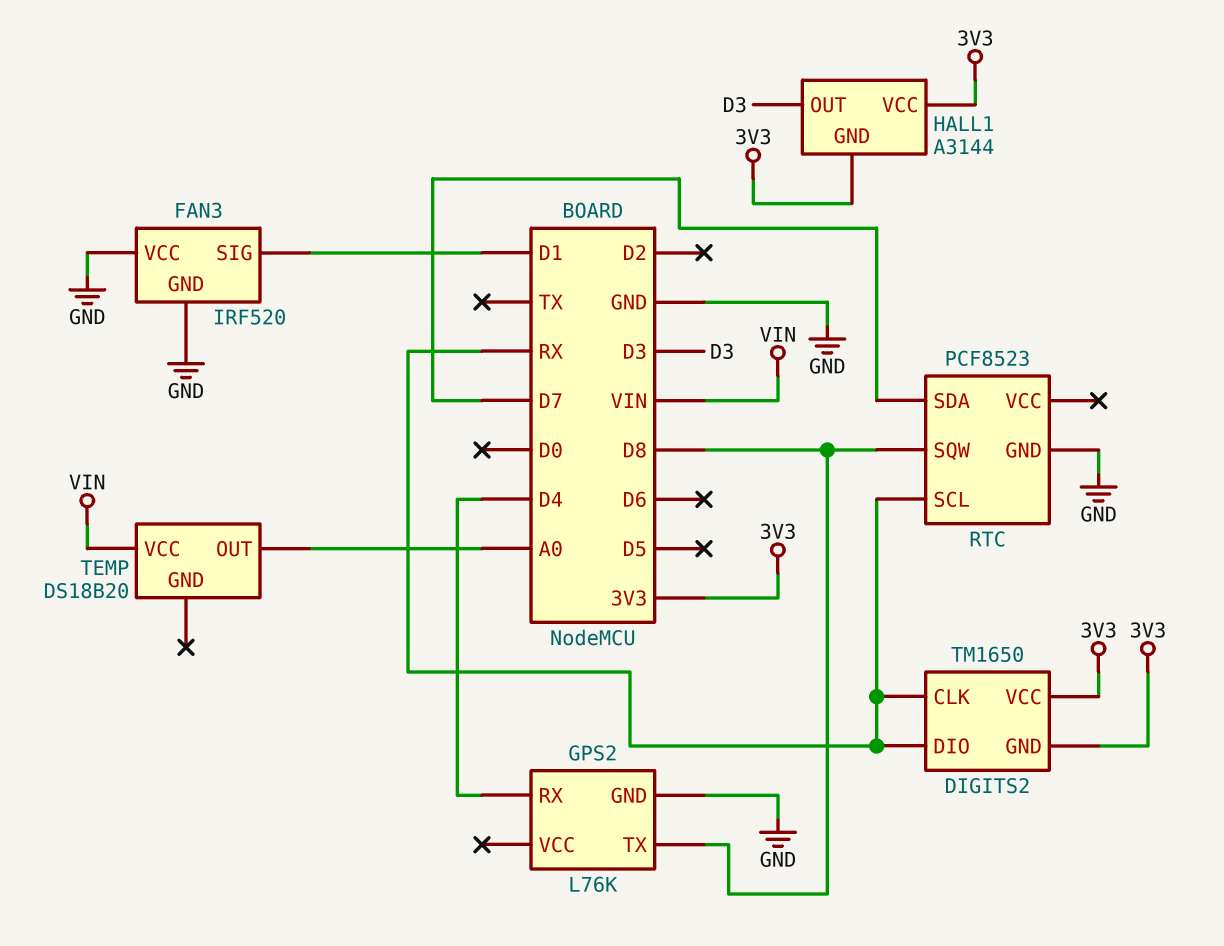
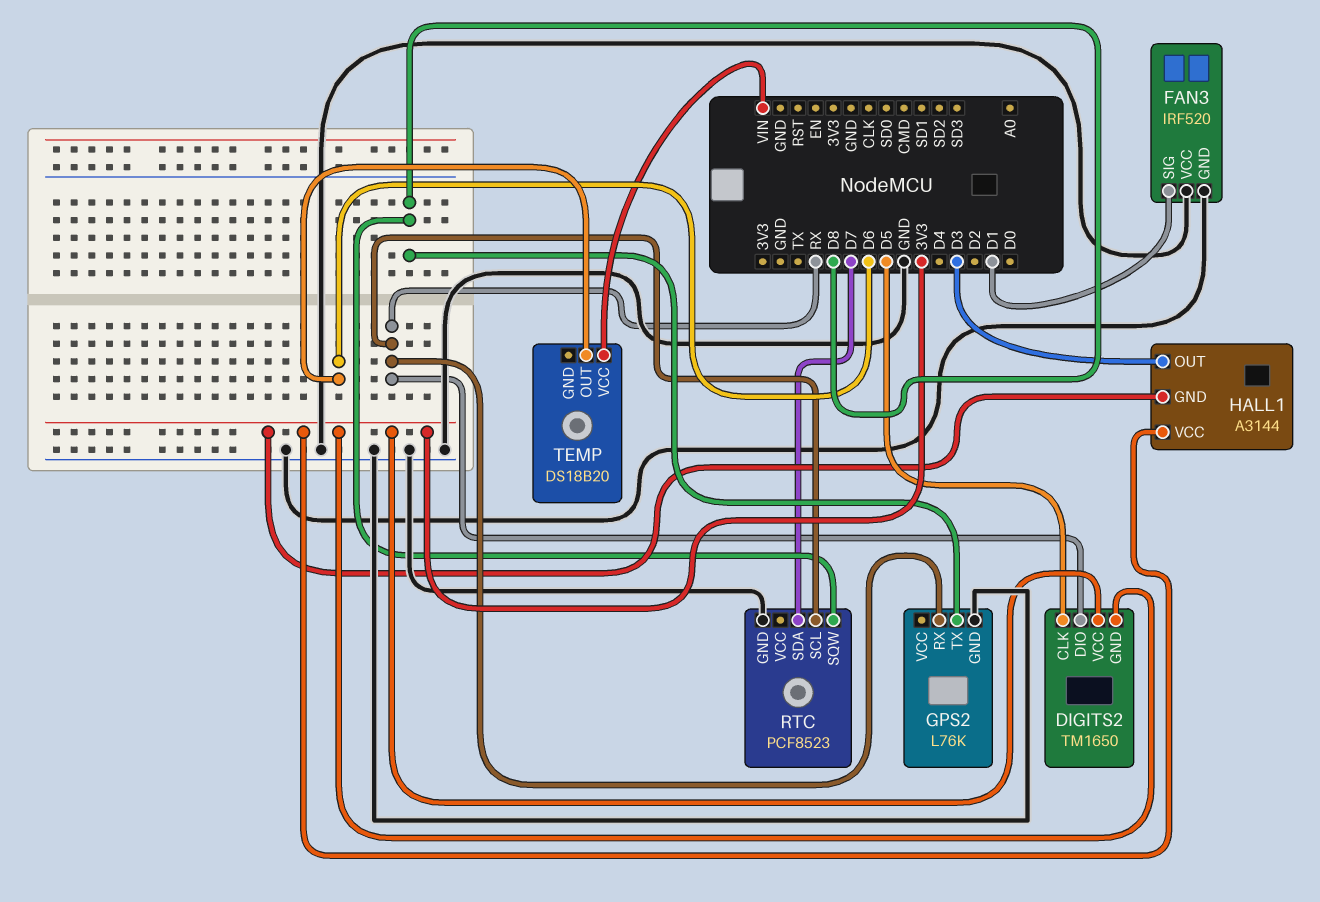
DIGITS2 pin CLK: RX -> D5
GPS2 pin RX: D4 -> RX
TEMP pin OUT: A0 -> D6

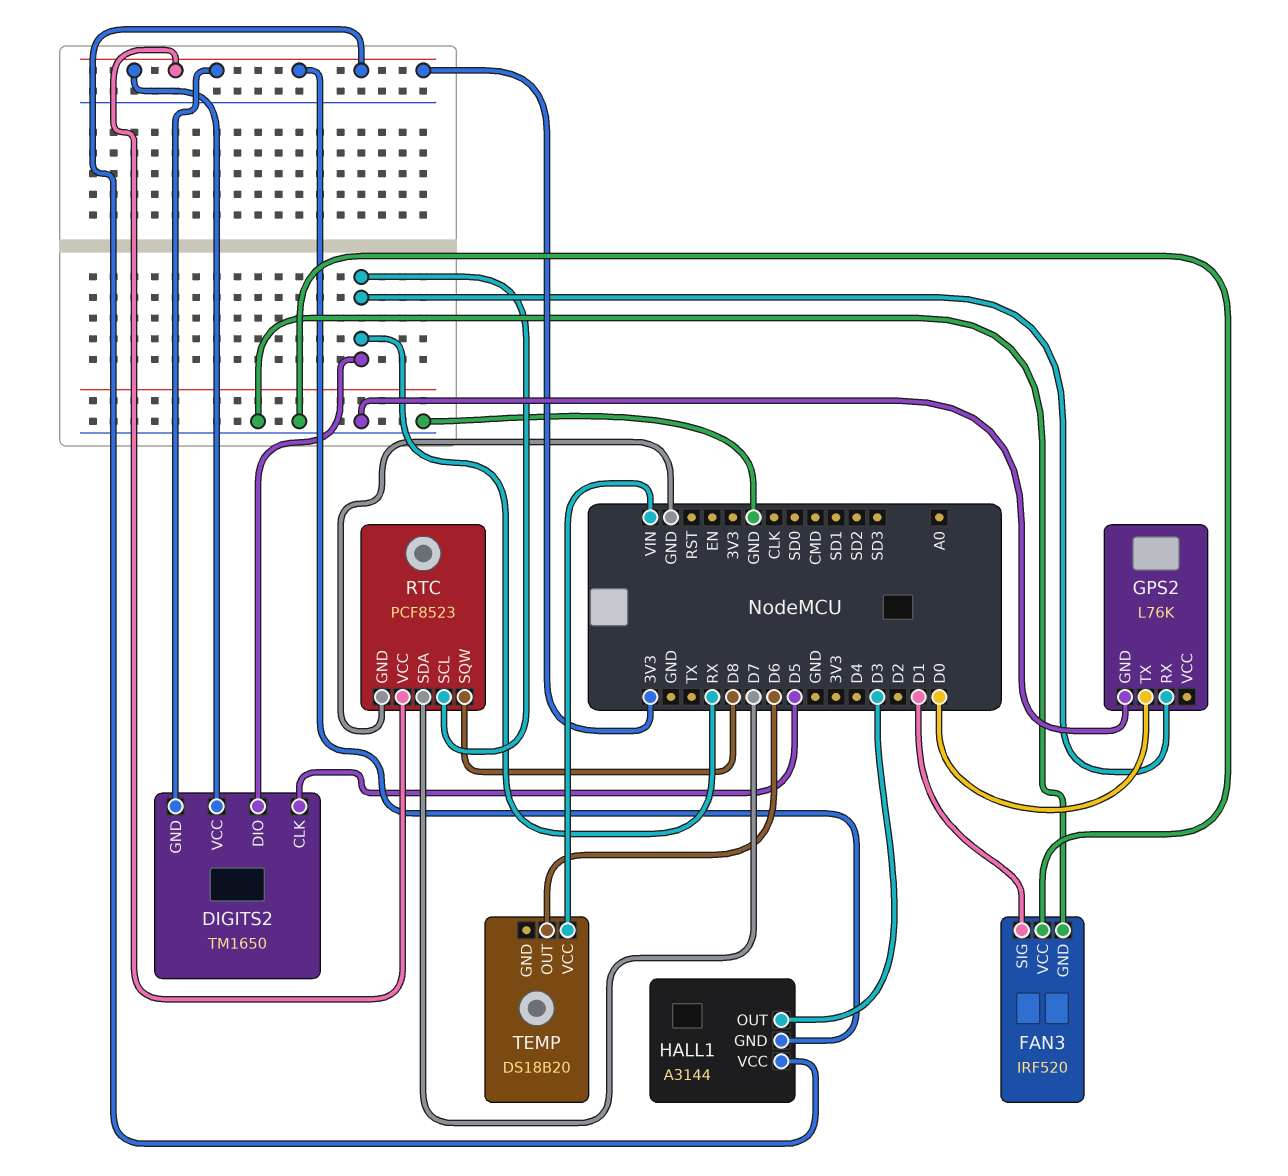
GPS2 pin TX: D8 -> D0
RTC pin VCC: none -> 3V3

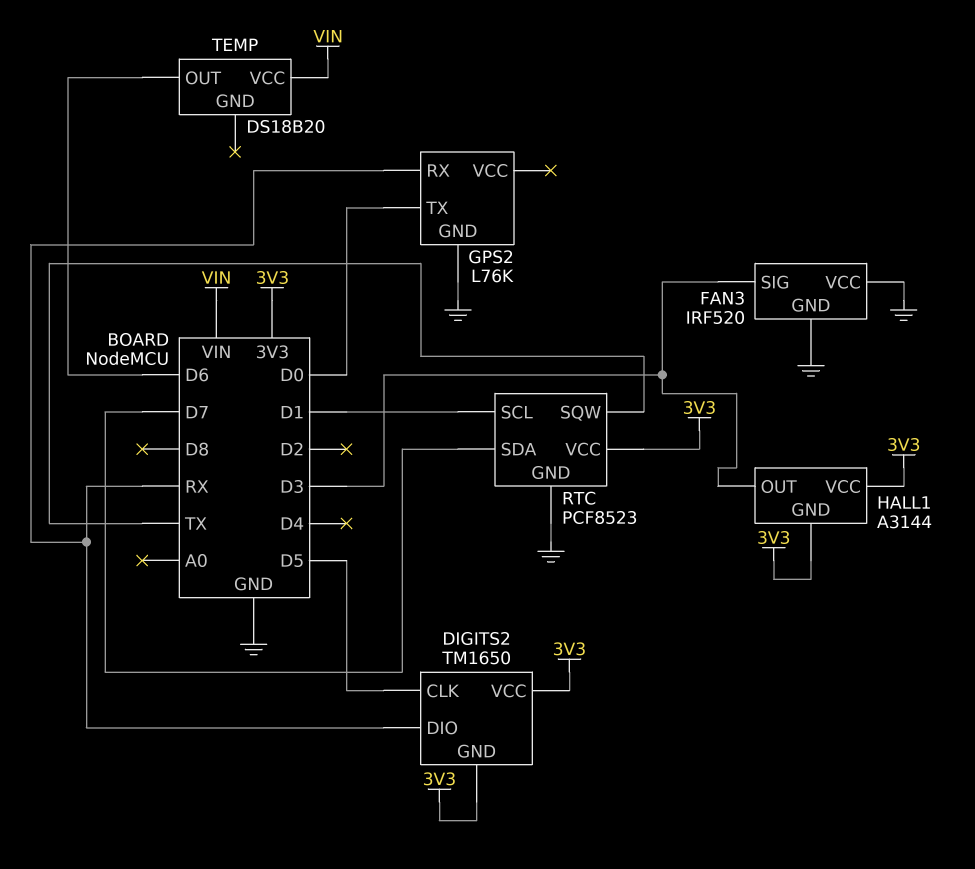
FAN3 pin SIG: D1 -> D3
RTC pin SCL: RX -> D1
RTC pin SQW: D8 -> TX

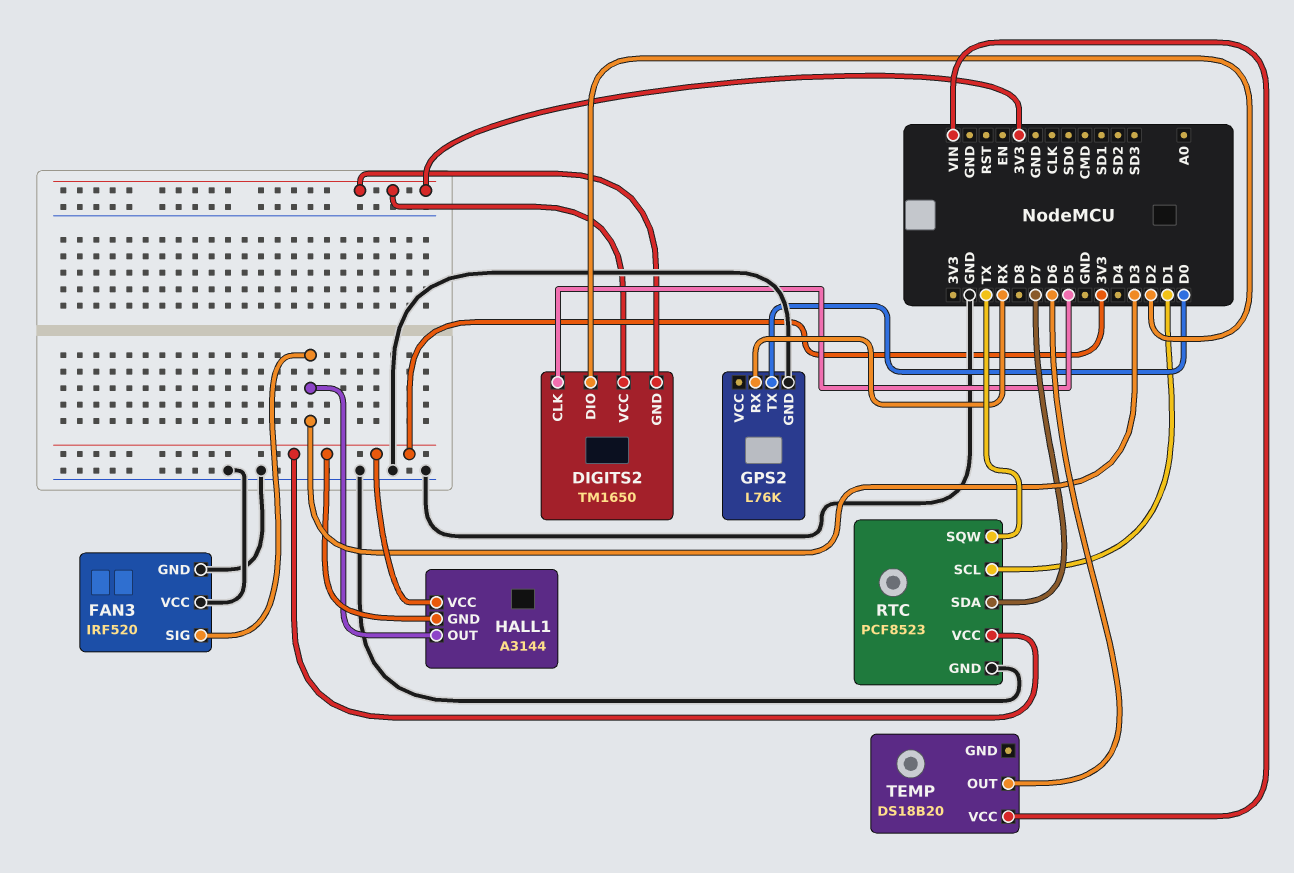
DIGITS2 pin DIO: RX -> D2

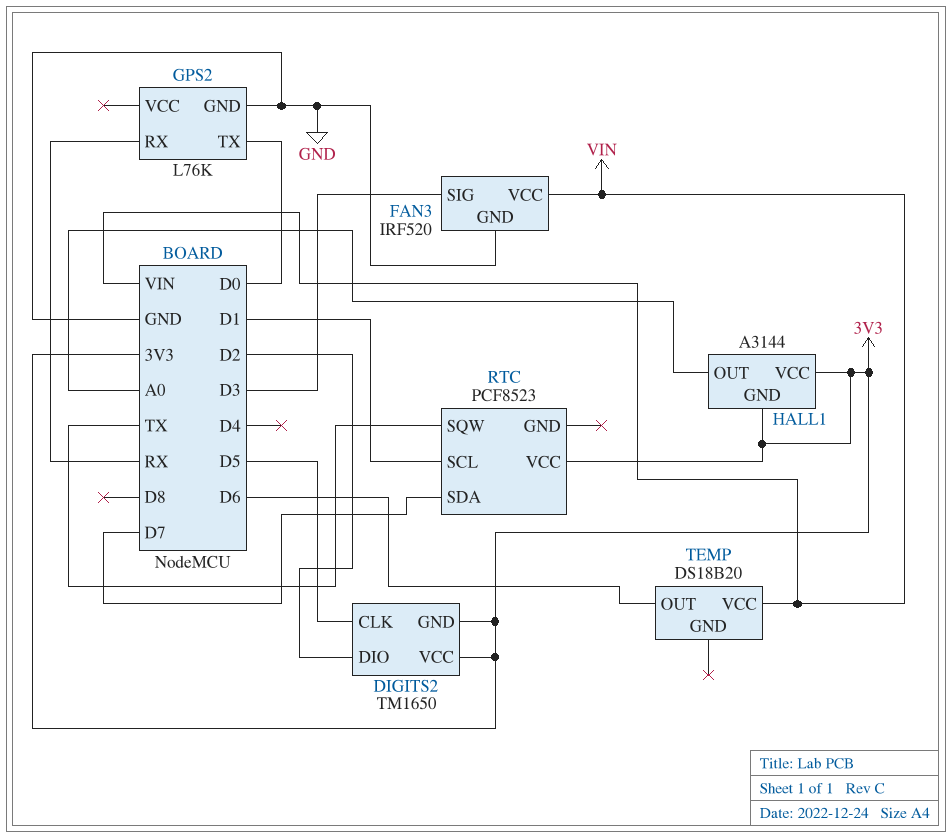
FAN3 pin VCC: GND -> VIN
HALL1 pin OUT: D3 -> A0
RTC pin GND: GND -> none

